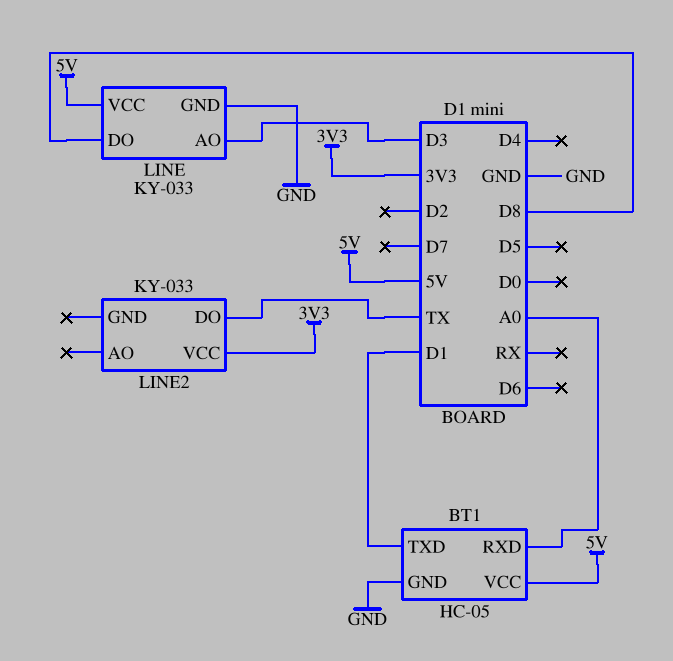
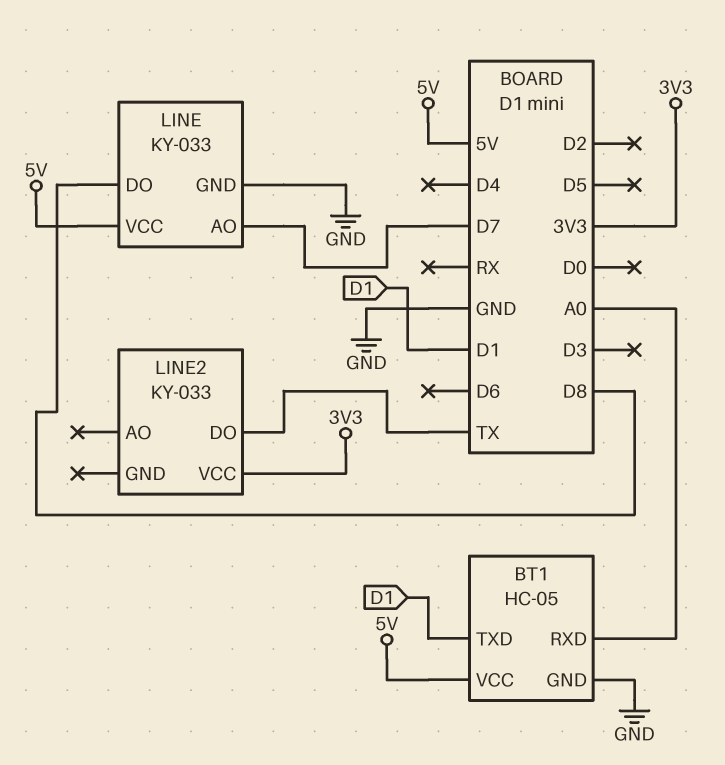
LINE pin AO: D3 -> D7

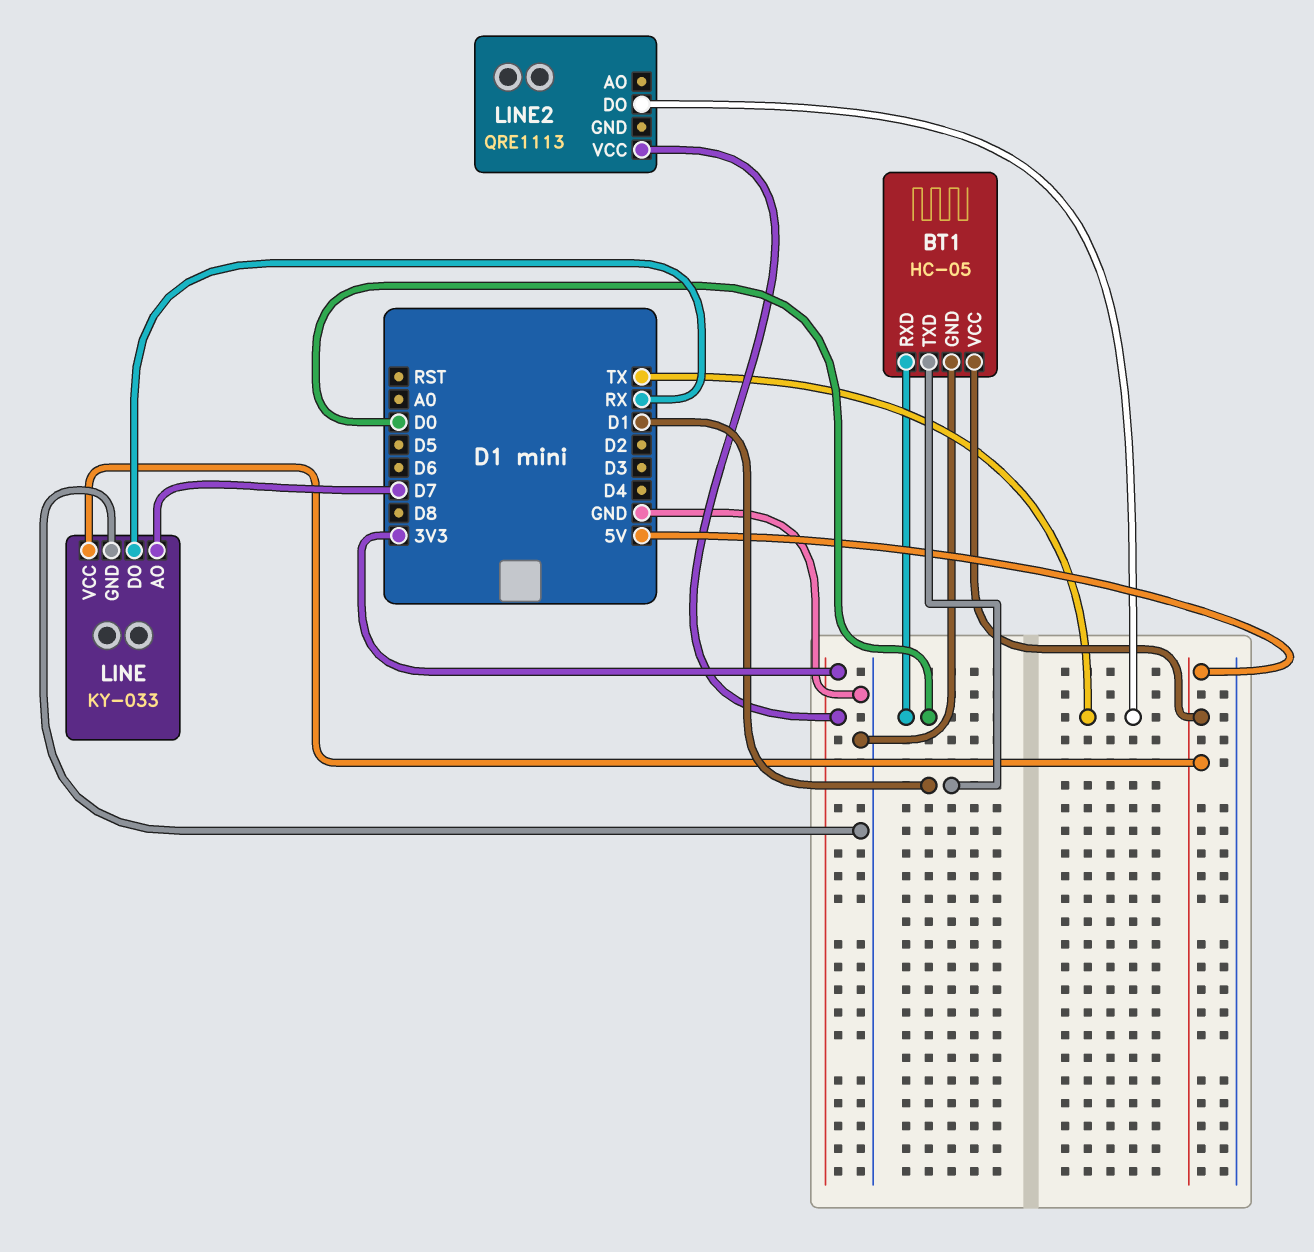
BT1 pin RXD: A0 -> D0
LINE pin DO: D8 -> RX
LINE2: KY-033 -> QRE1113

